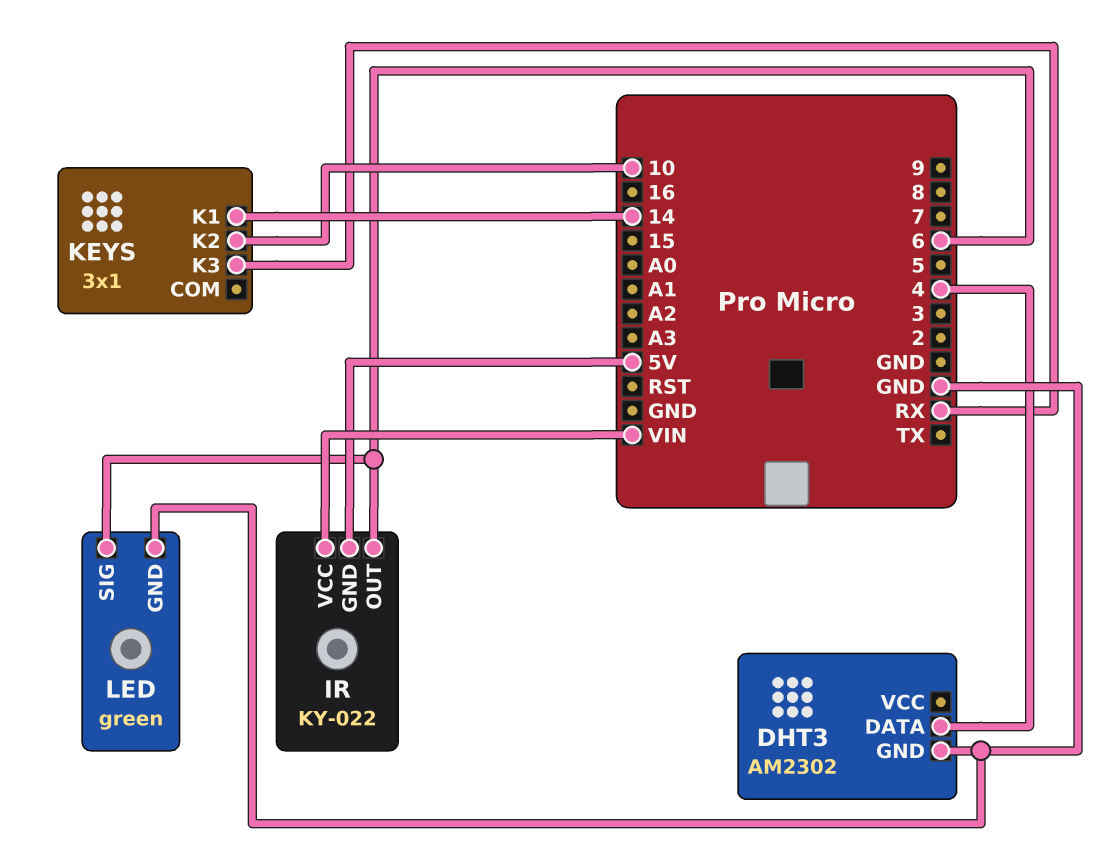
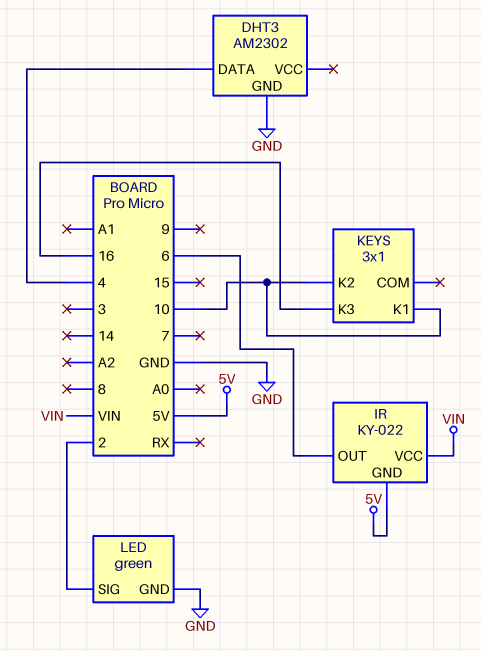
KEYS pin K1: 14 -> 10
KEYS pin K3: RX -> 16
LED pin SIG: 6 -> 2

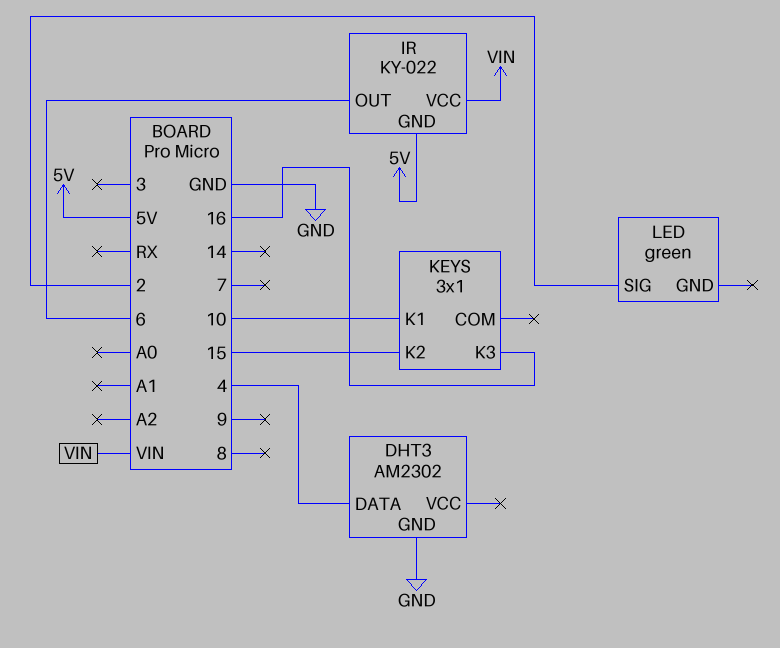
KEYS pin K2: 10 -> 15
LED pin GND: GND -> none

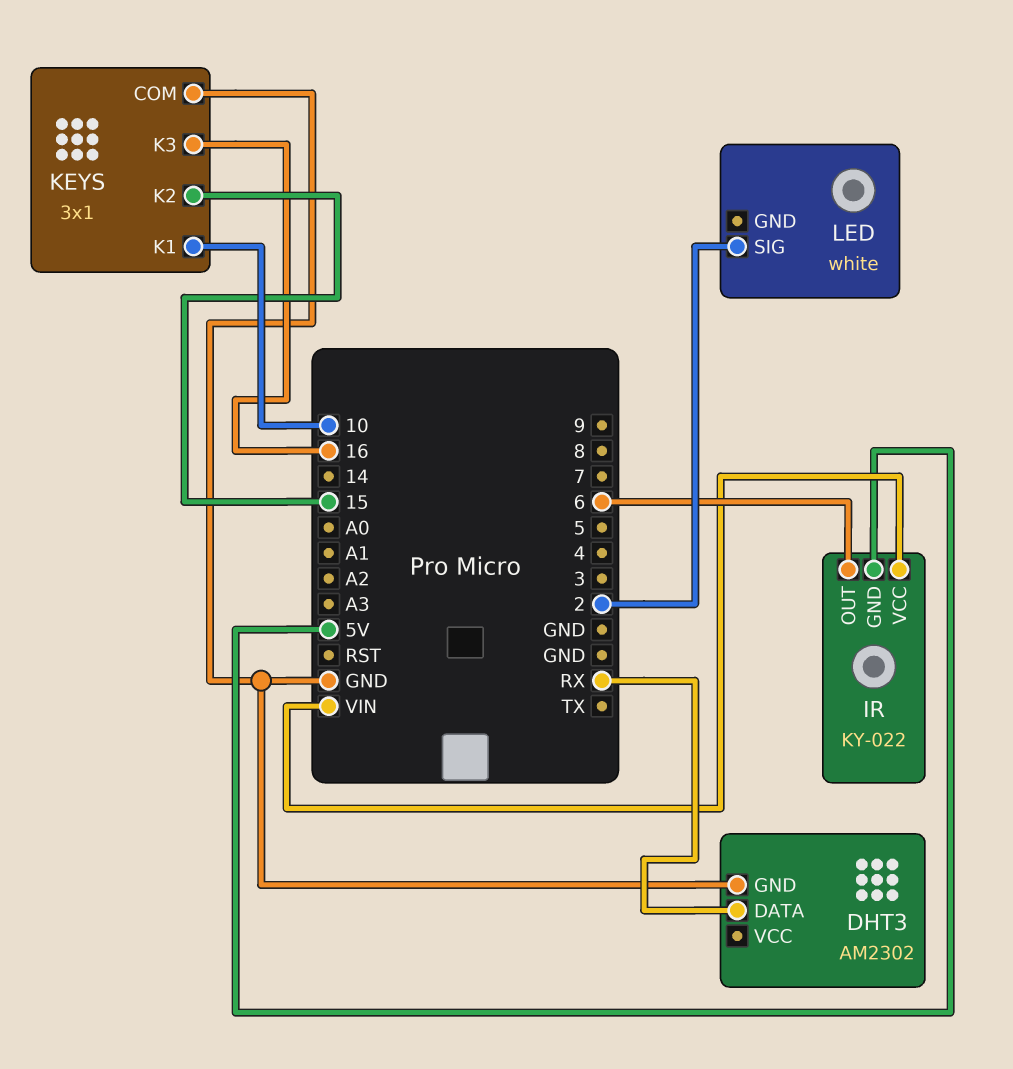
DHT3 pin DATA: 4 -> RX
KEYS pin COM: none -> GND
LED: green -> white

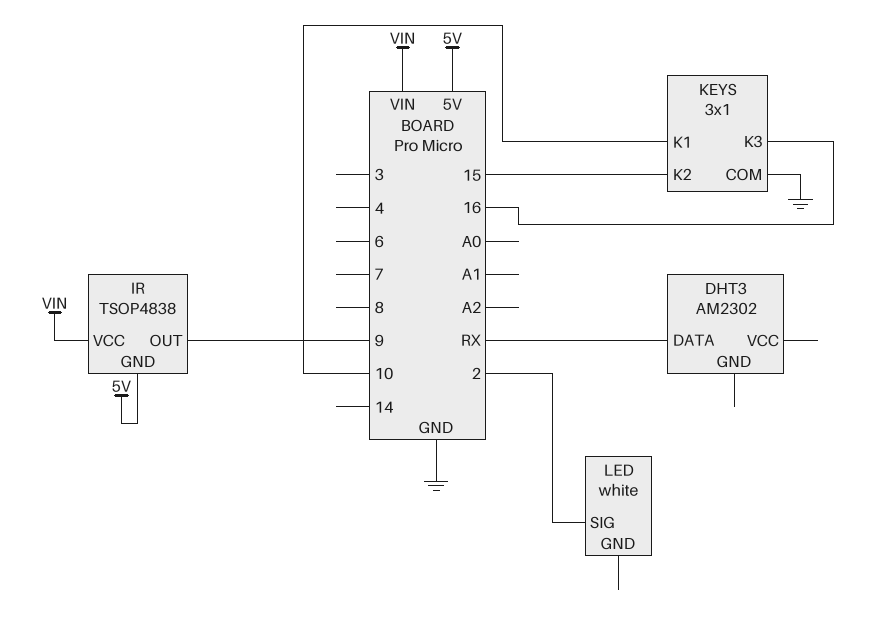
DHT3 pin GND: GND -> none
IR: KY-022 -> TSOP4838
IR pin OUT: 6 -> 9

